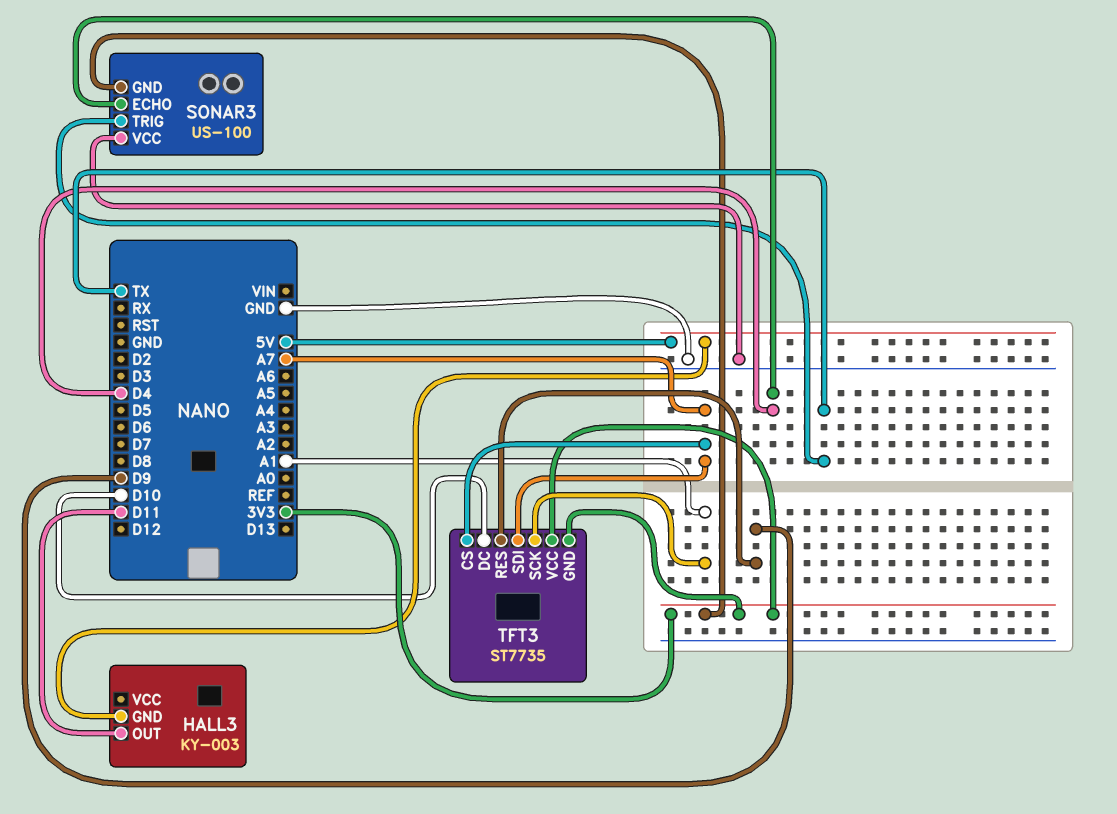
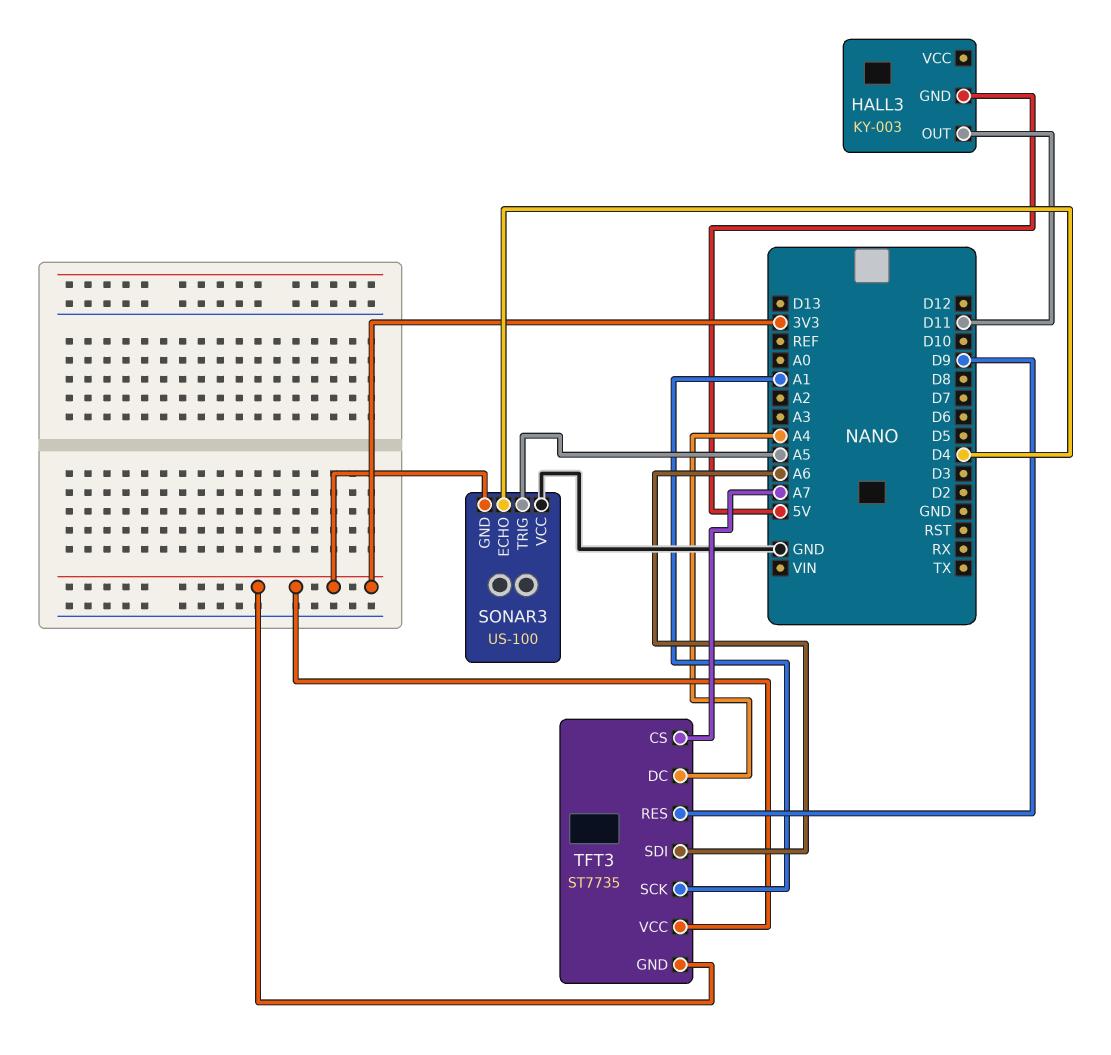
SONAR3 pin TRIG: TX -> A5
TFT3 pin DC: D10 -> A4
TFT3 pin SDI: A7 -> A6

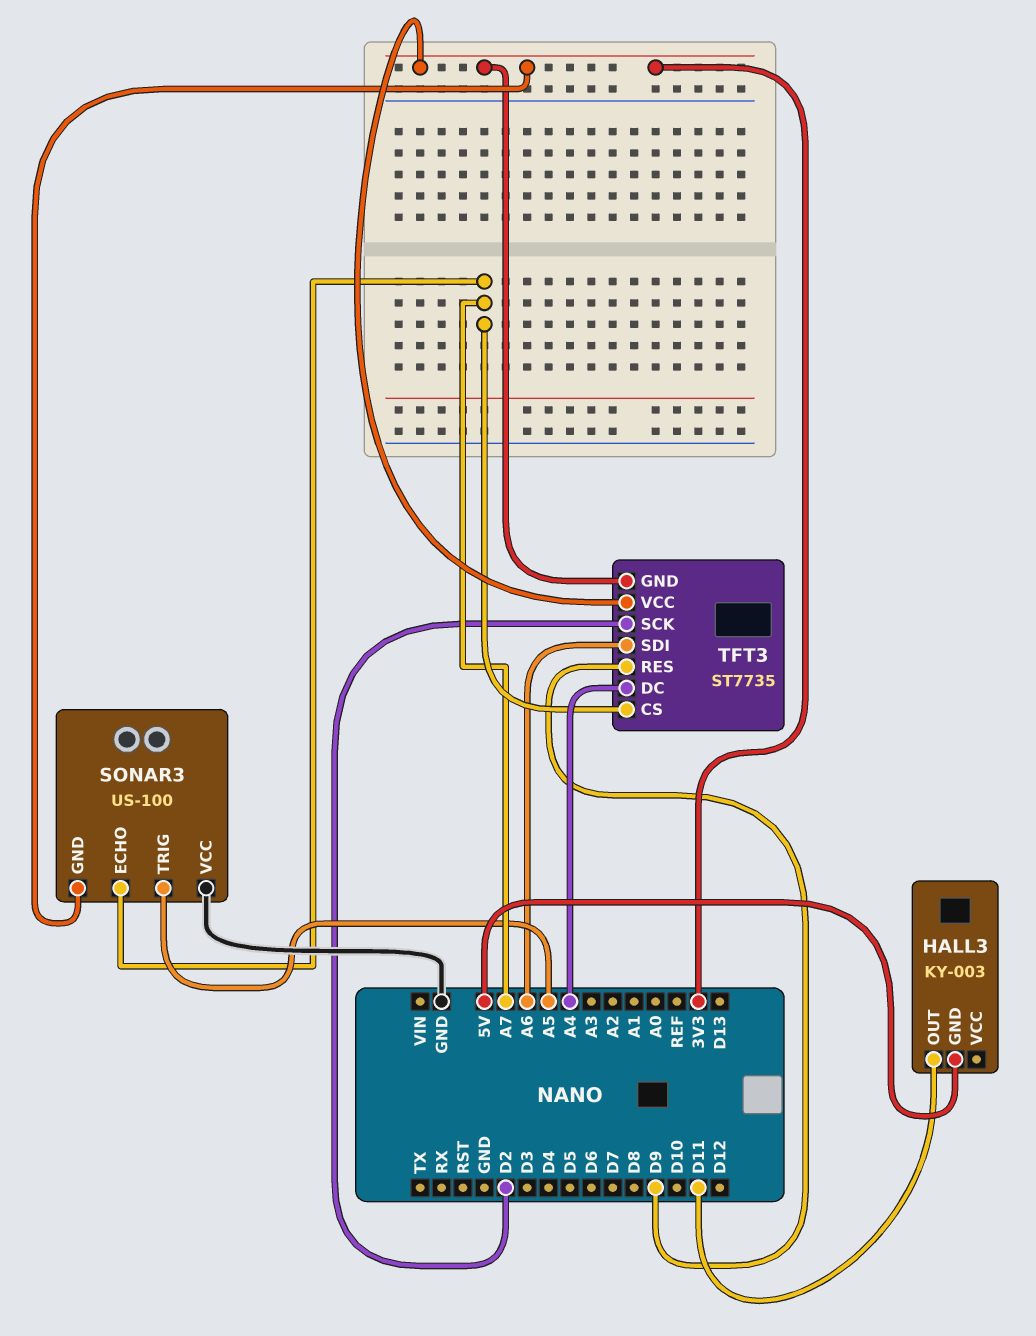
SONAR3 pin ECHO: D4 -> A7
TFT3 pin SCK: A1 -> D2

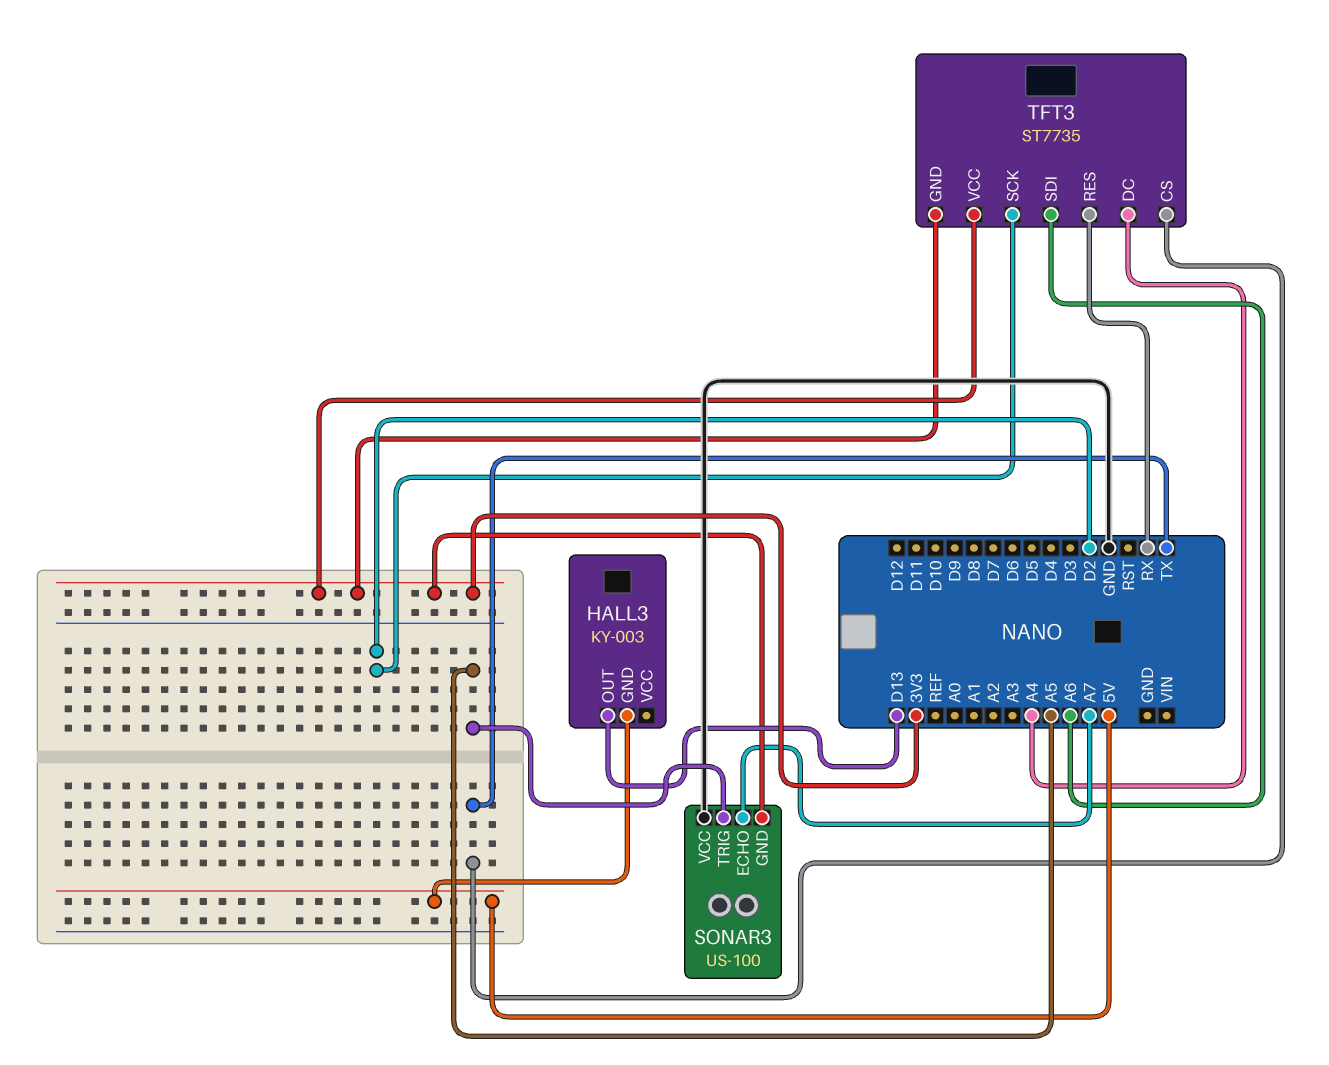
HALL3 pin OUT: D11 -> D13
TFT3 pin CS: A7 -> TX
TFT3 pin RES: D9 -> RX

